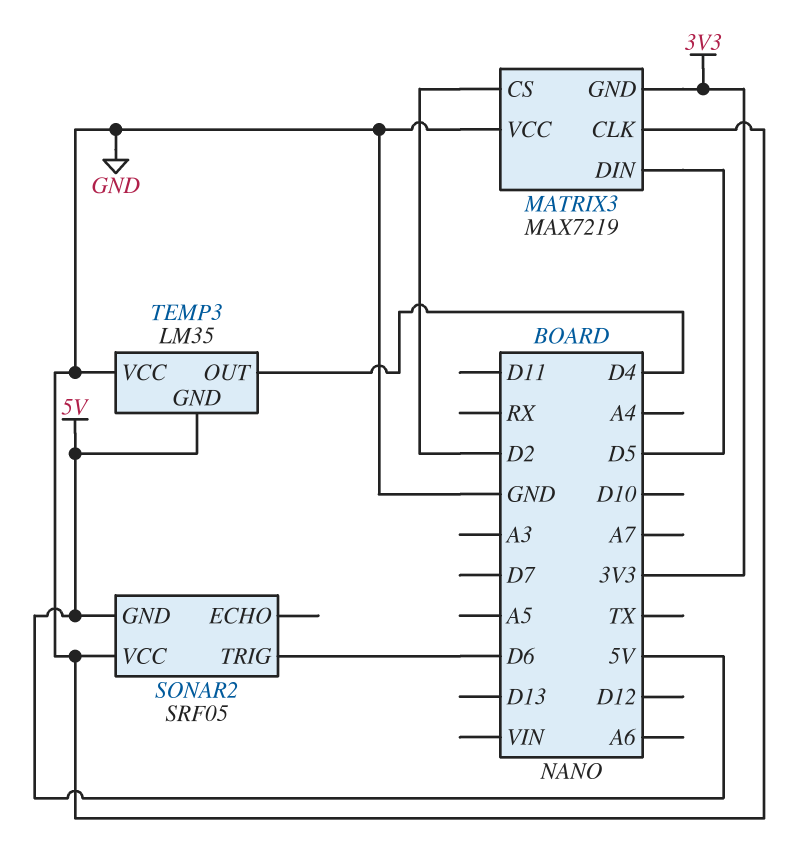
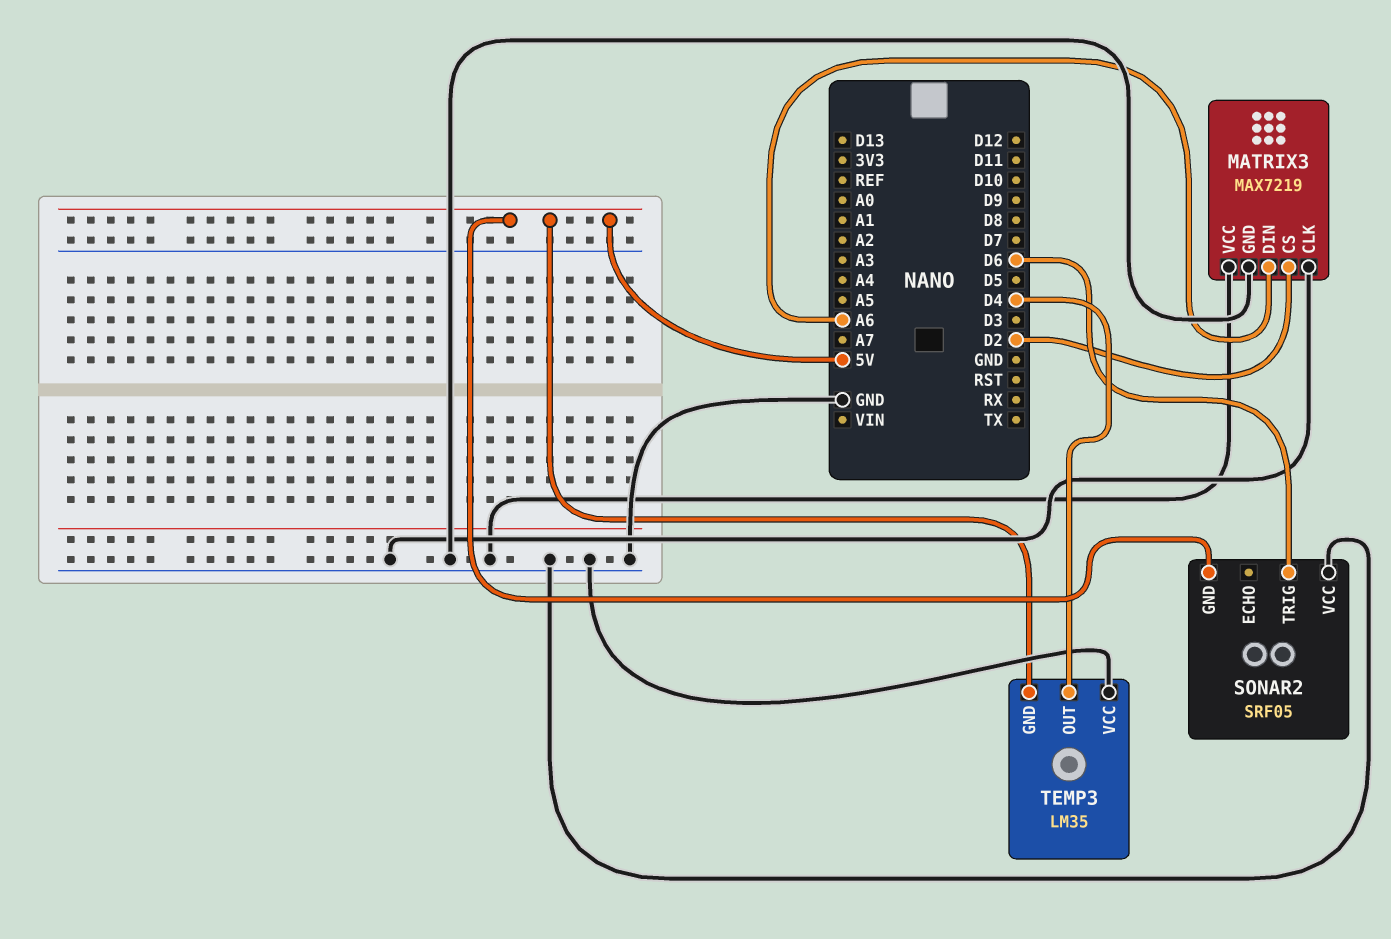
MATRIX3 pin DIN: D5 -> A6
MATRIX3 pin GND: 3V3 -> GND

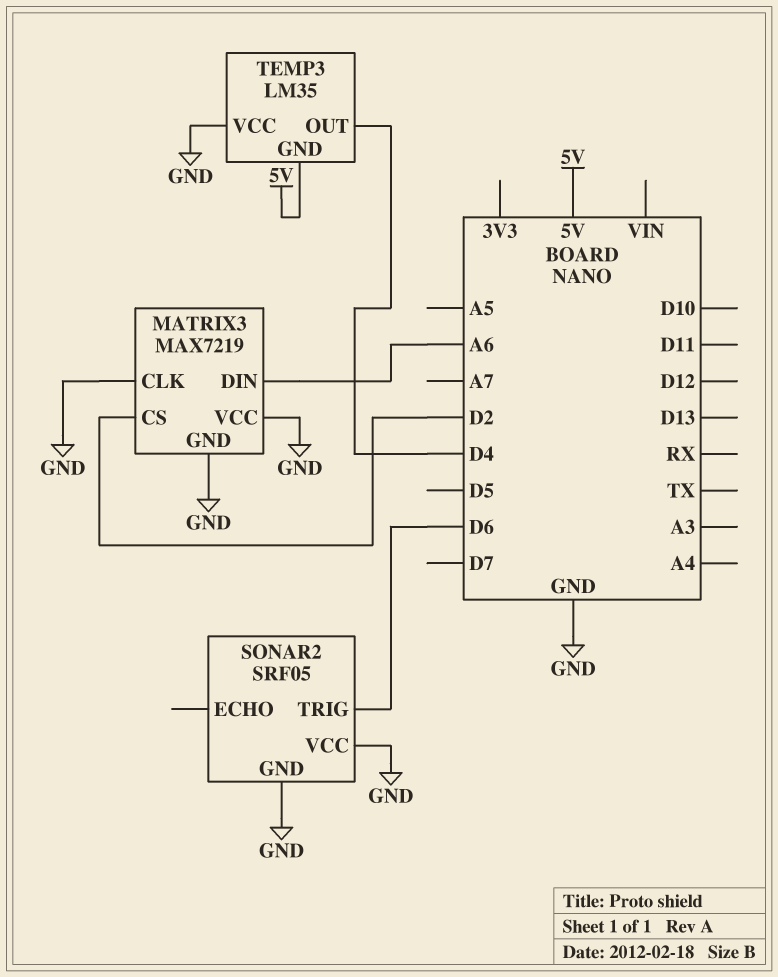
SONAR2 pin GND: 5V -> GND

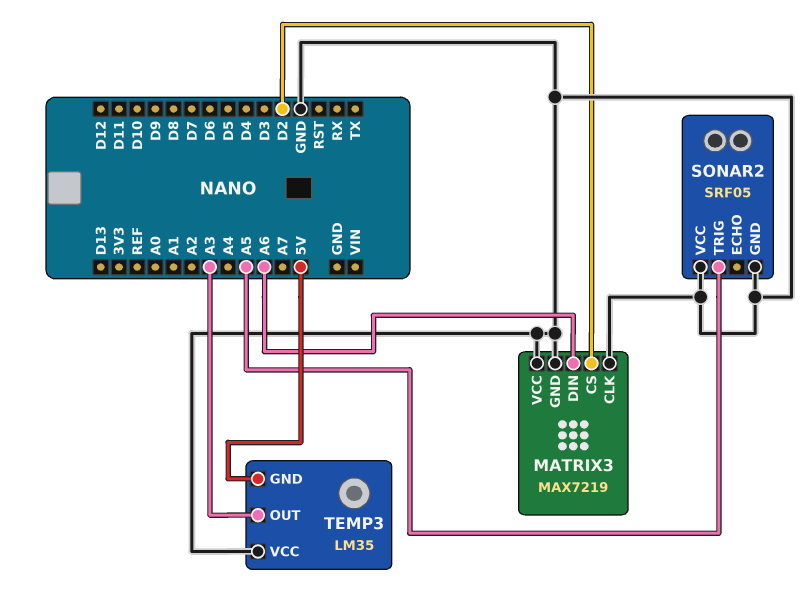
SONAR2 pin TRIG: D6 -> A5
TEMP3 pin OUT: D4 -> A3

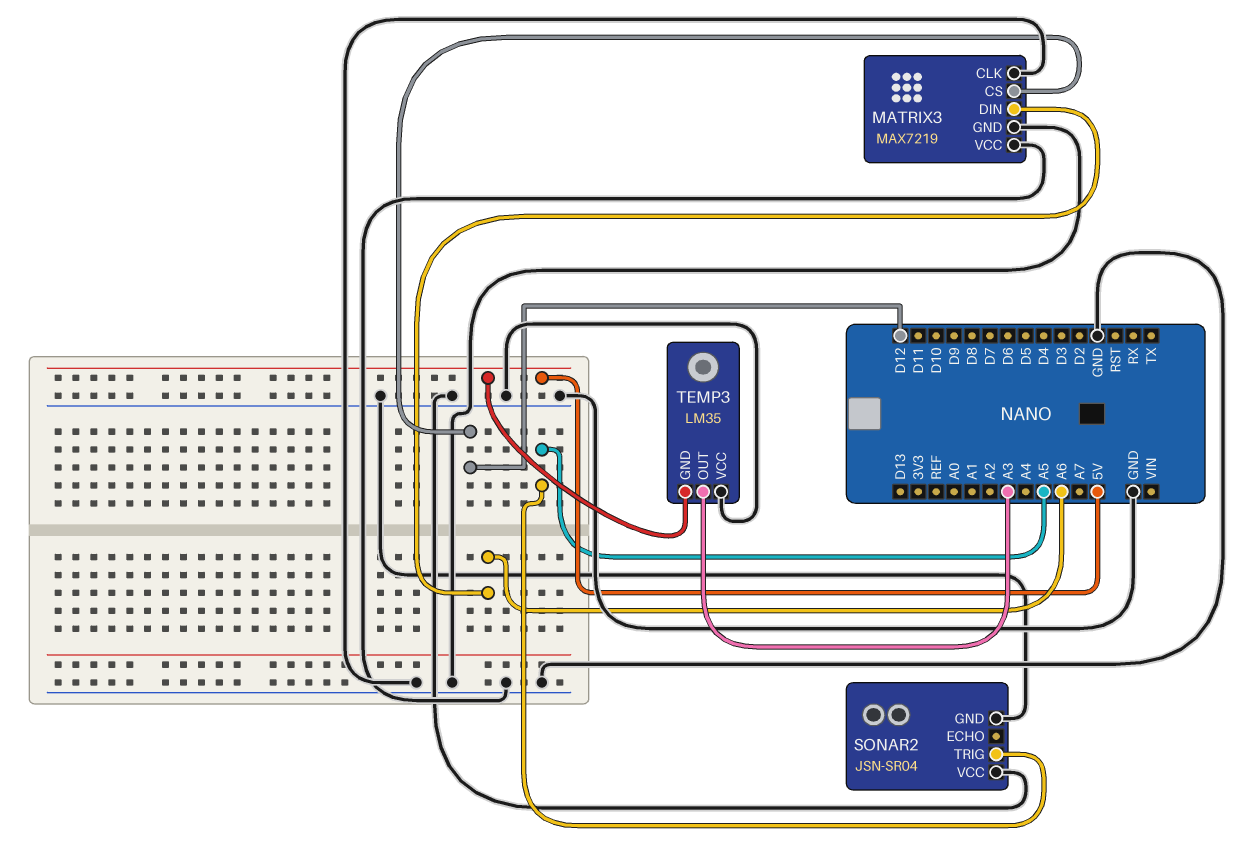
MATRIX3 pin CS: D2 -> D12
SONAR2: SRF05 -> JSN-SR04

